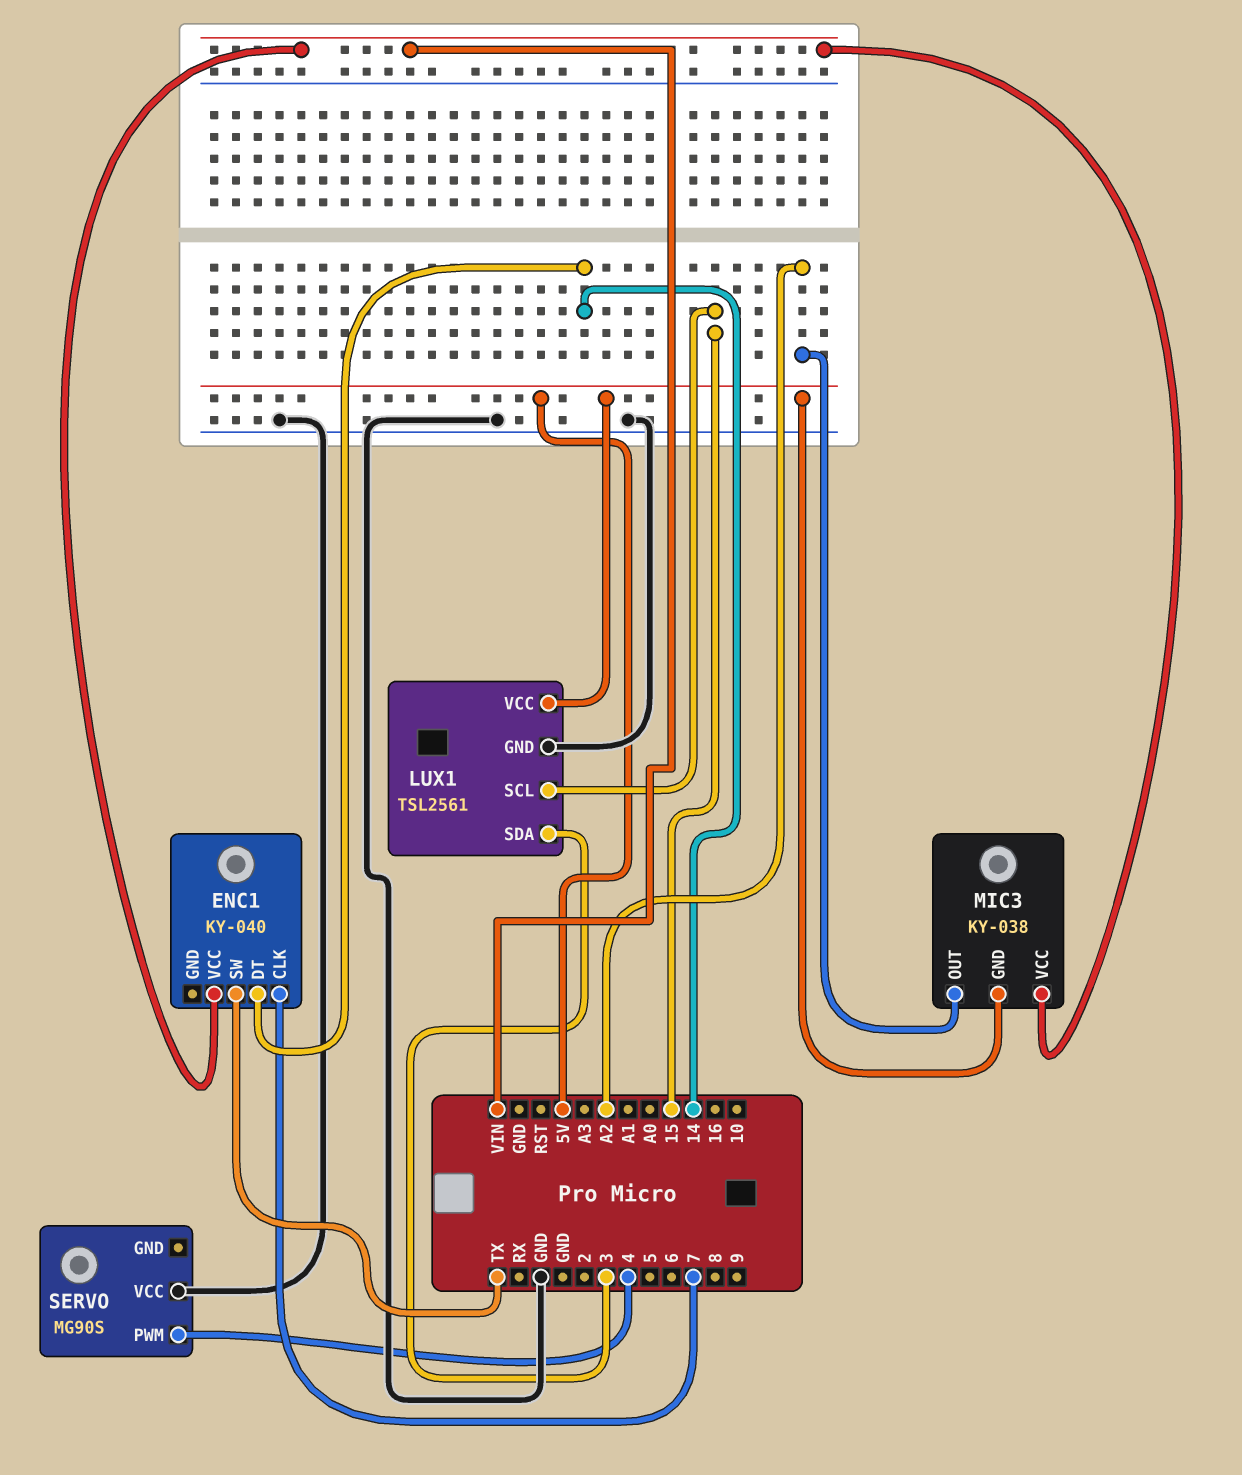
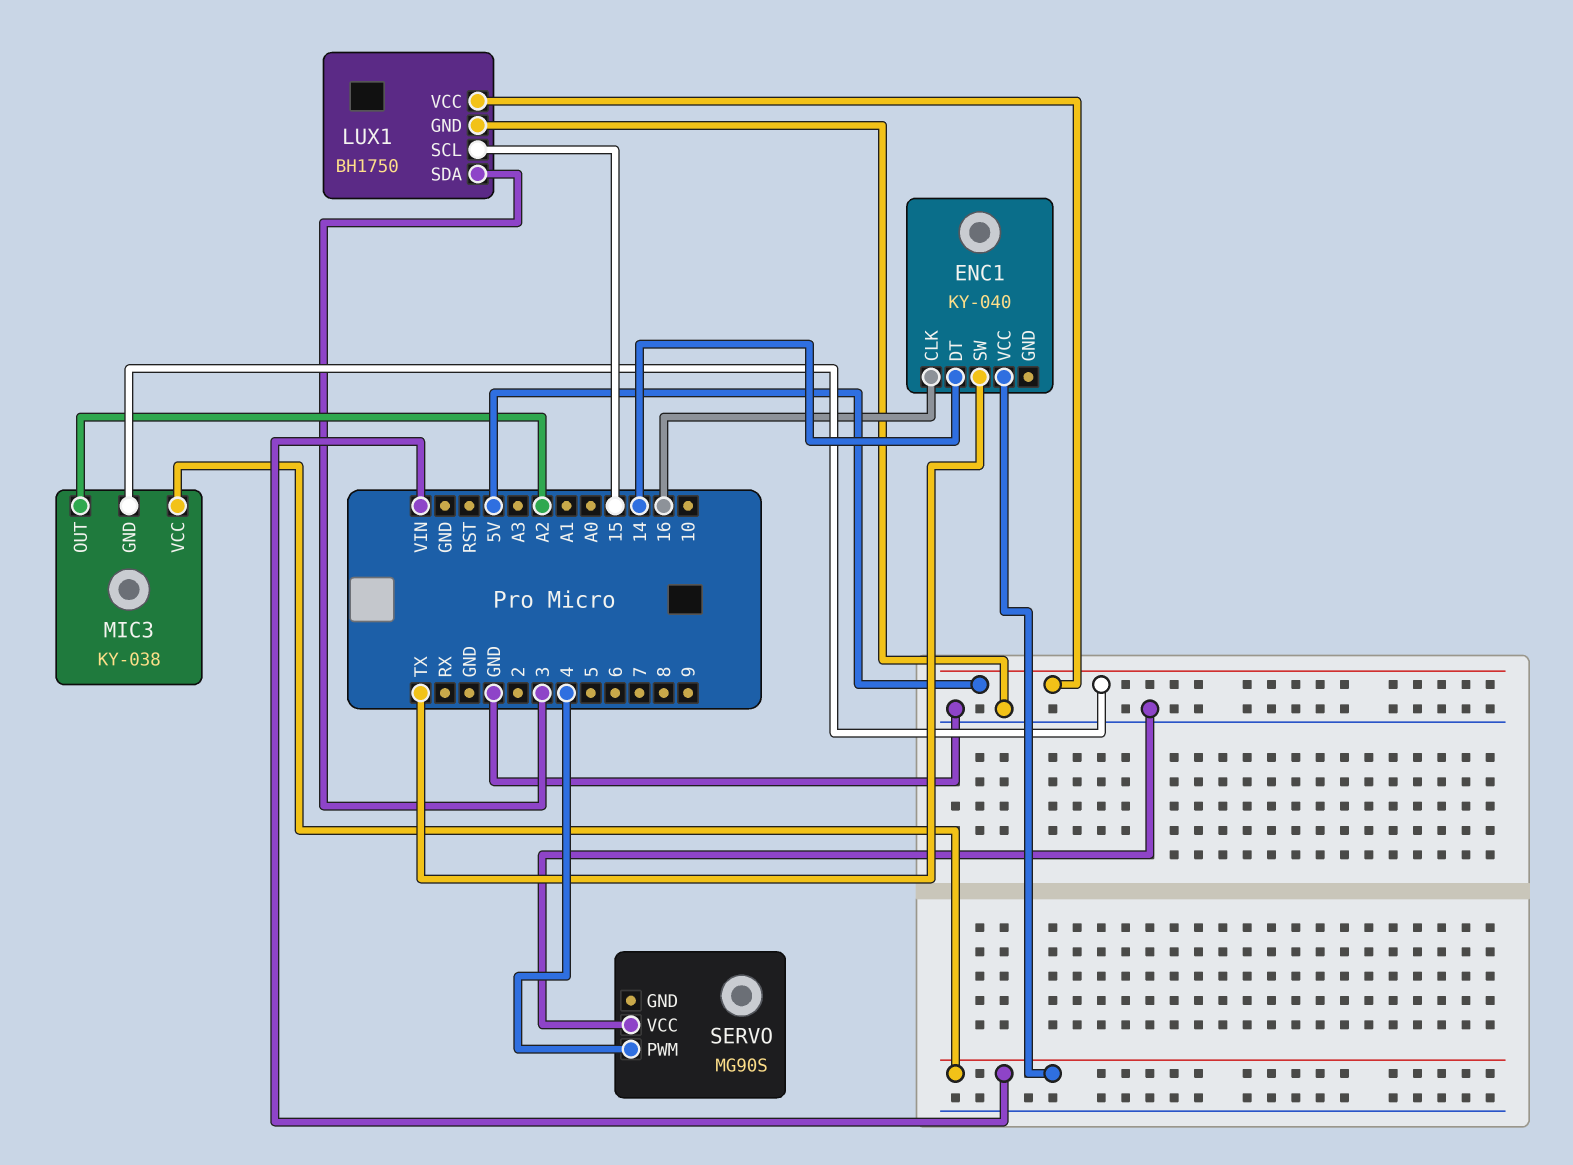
ENC1 pin CLK: 7 -> 16
LUX1: TSL2561 -> BH1750

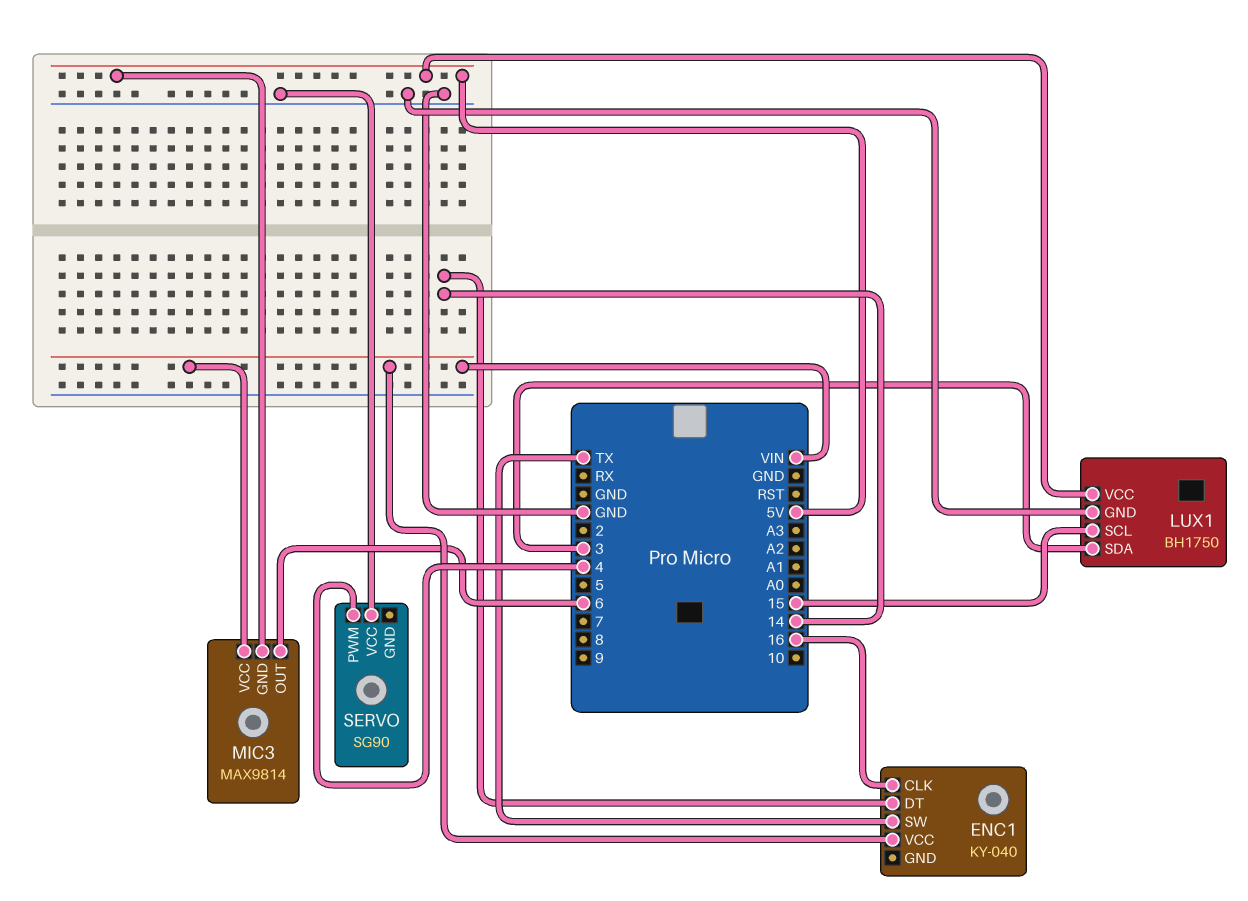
MIC3: KY-038 -> MAX9814
MIC3 pin OUT: A2 -> 6
SERVO: MG90S -> SG90

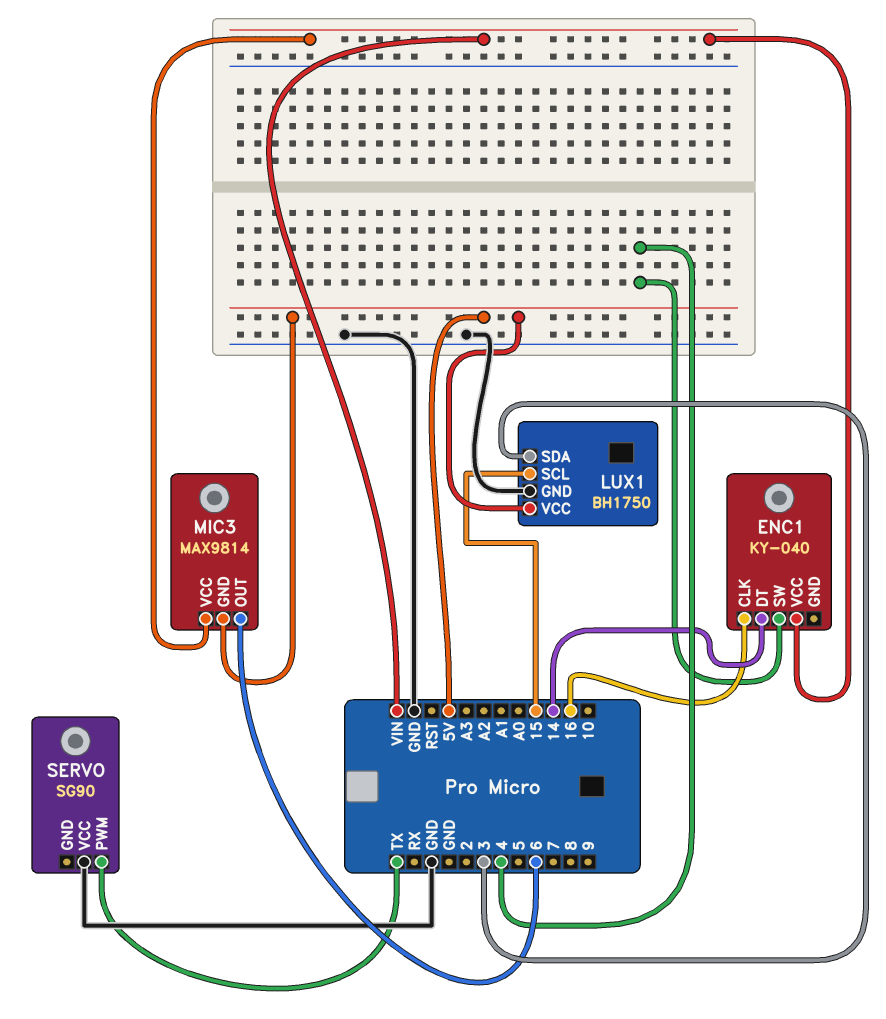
ENC1 pin SW: TX -> 4
SERVO pin PWM: 4 -> TX

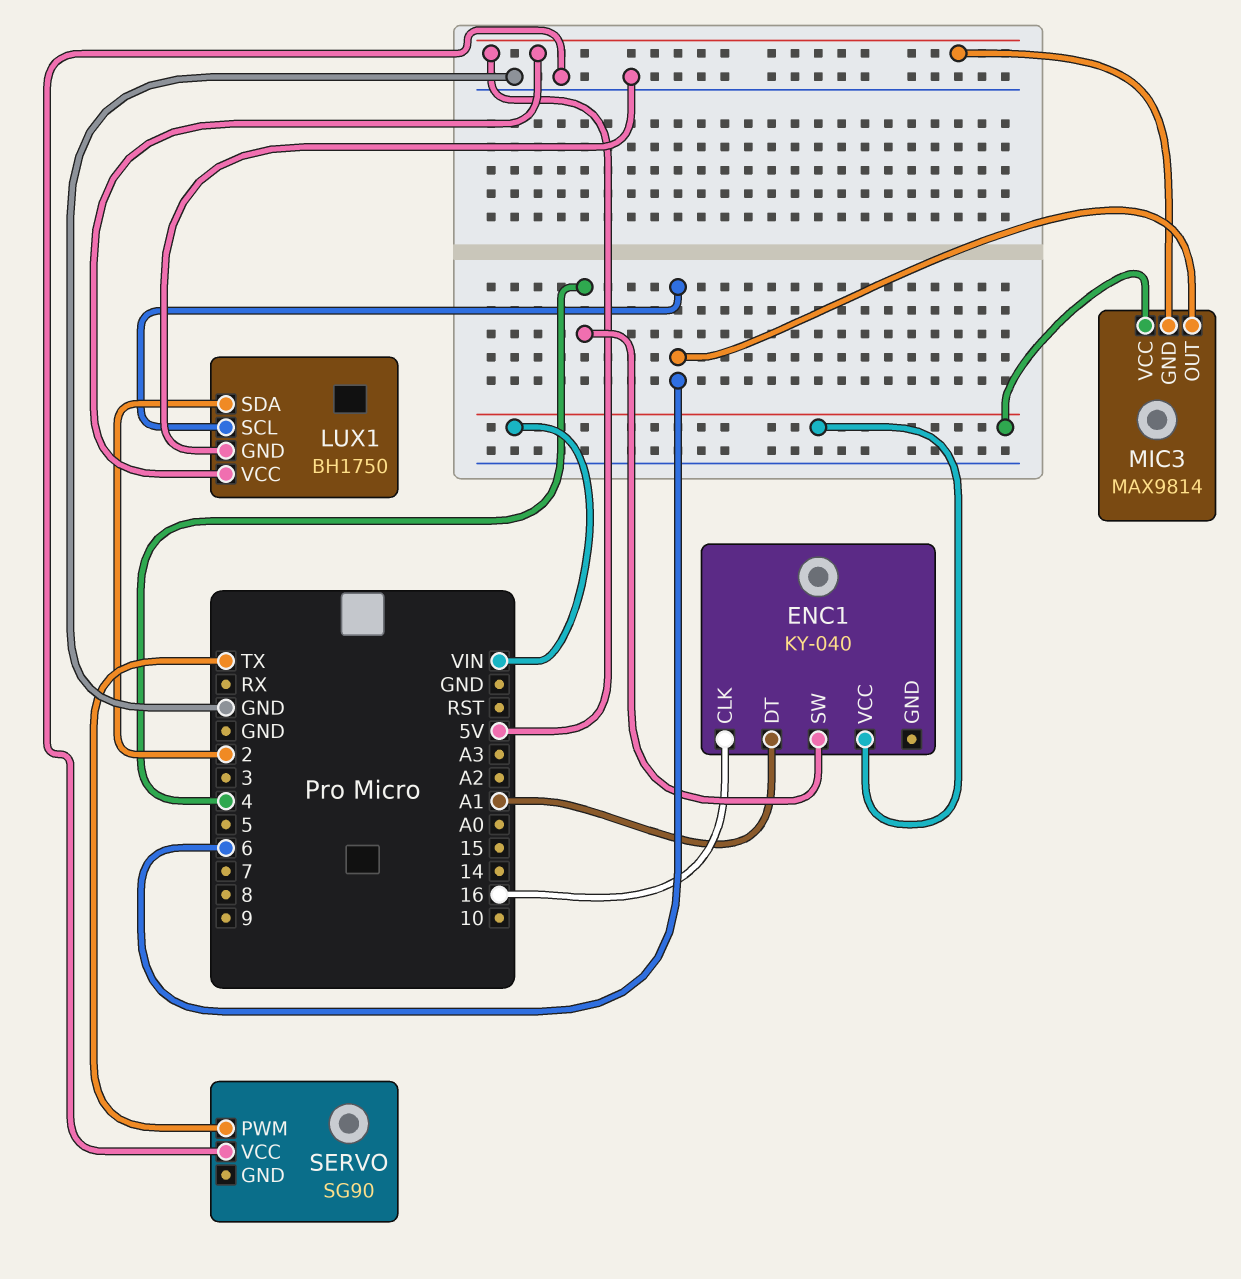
ENC1 pin DT: 14 -> A1
LUX1 pin SCL: 15 -> 6
LUX1 pin SDA: 3 -> 2

